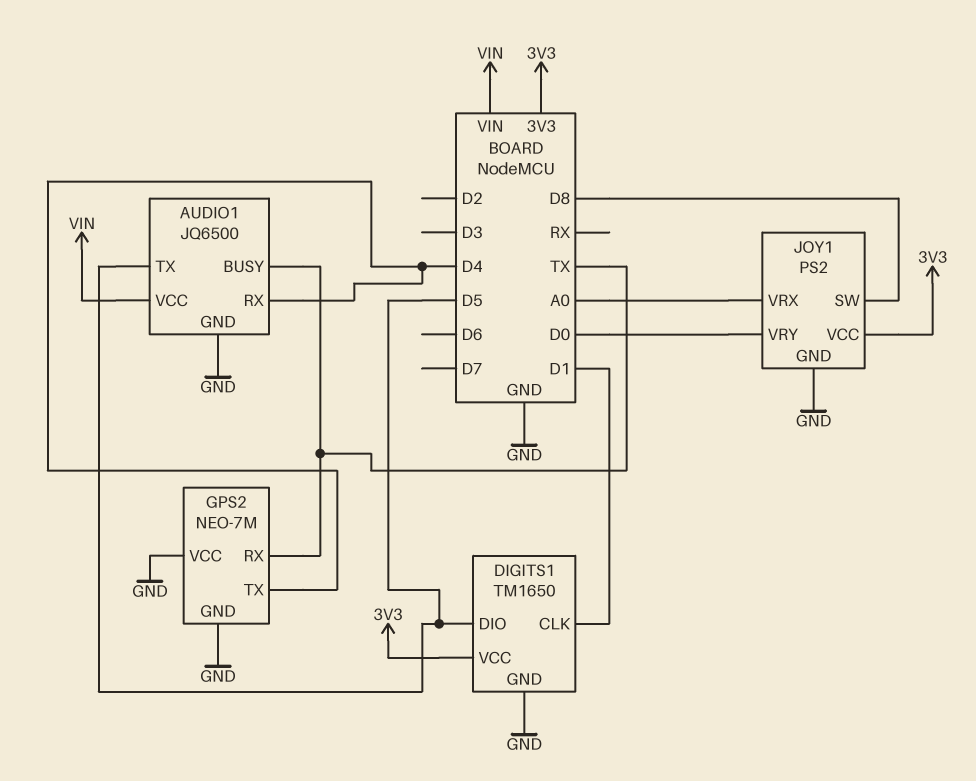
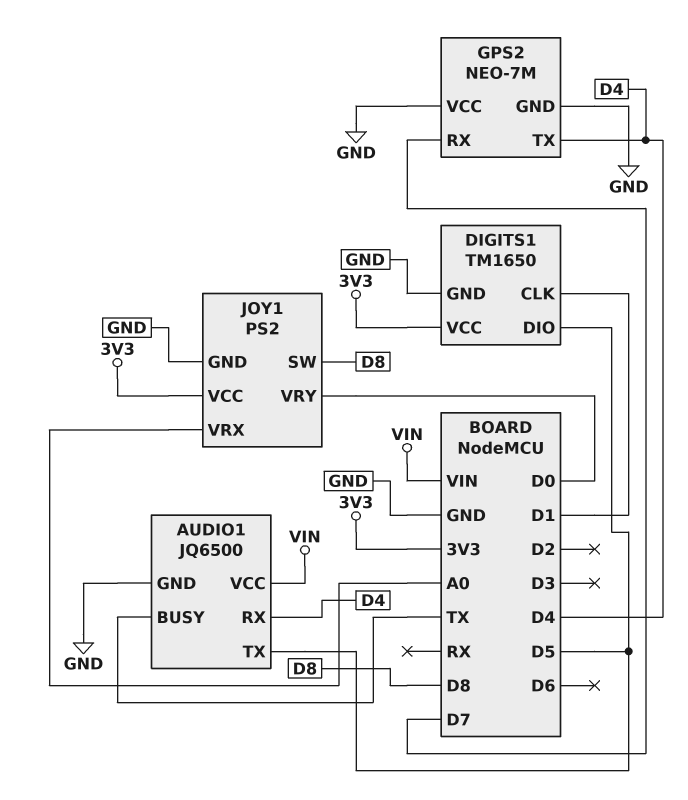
GPS2 pin RX: TX -> D7

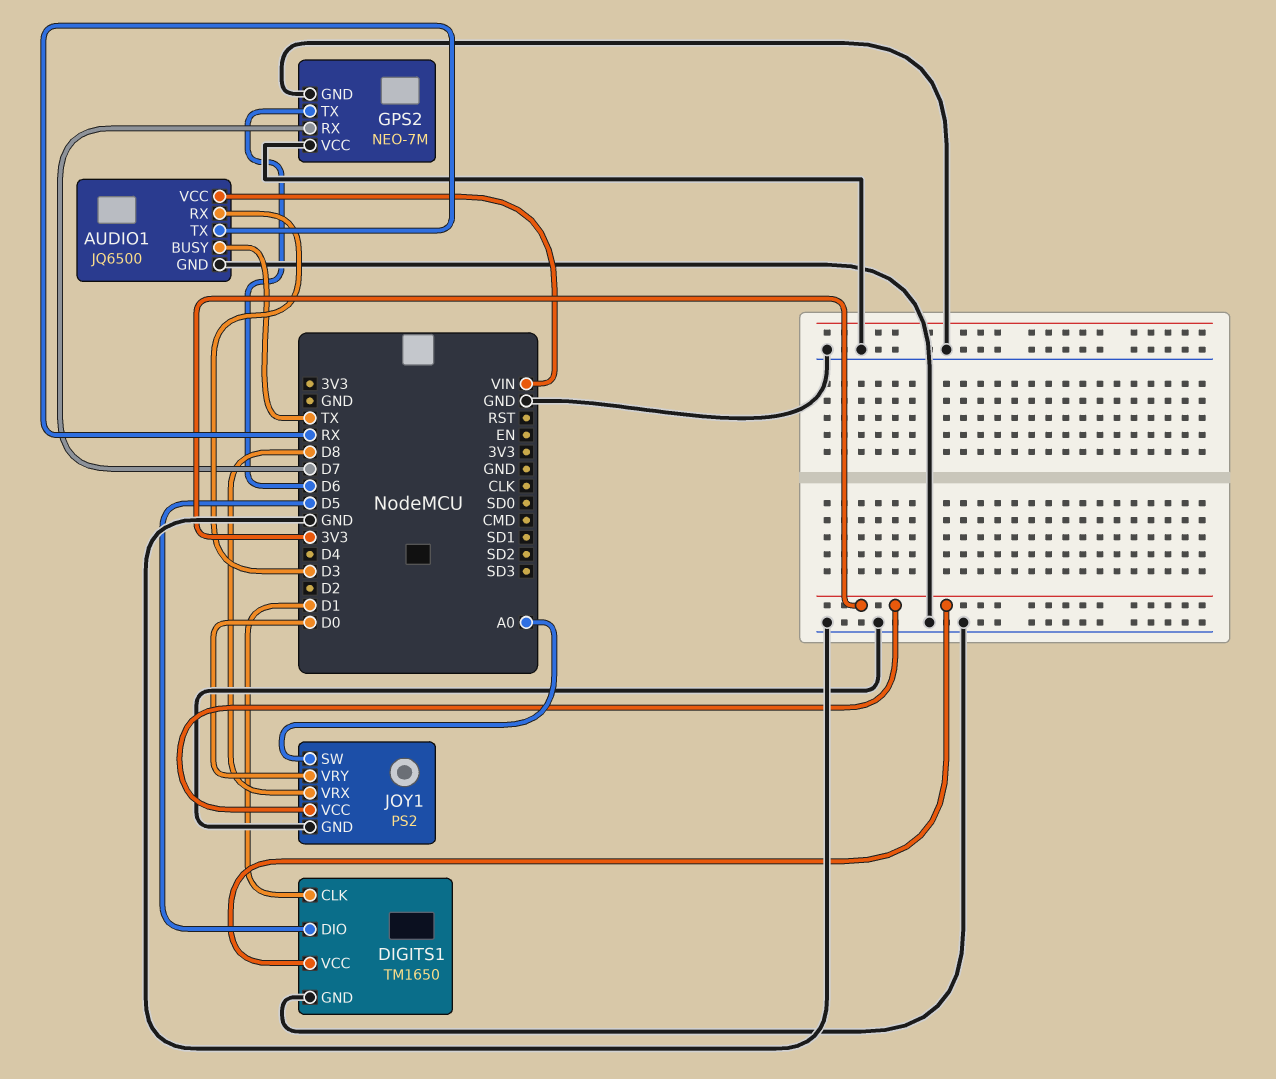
AUDIO1 pin RX: D4 -> D3
AUDIO1 pin TX: D5 -> RX
GPS2 pin TX: D4 -> D6
JOY1 pin SW: D8 -> A0
JOY1 pin VRX: A0 -> D8

